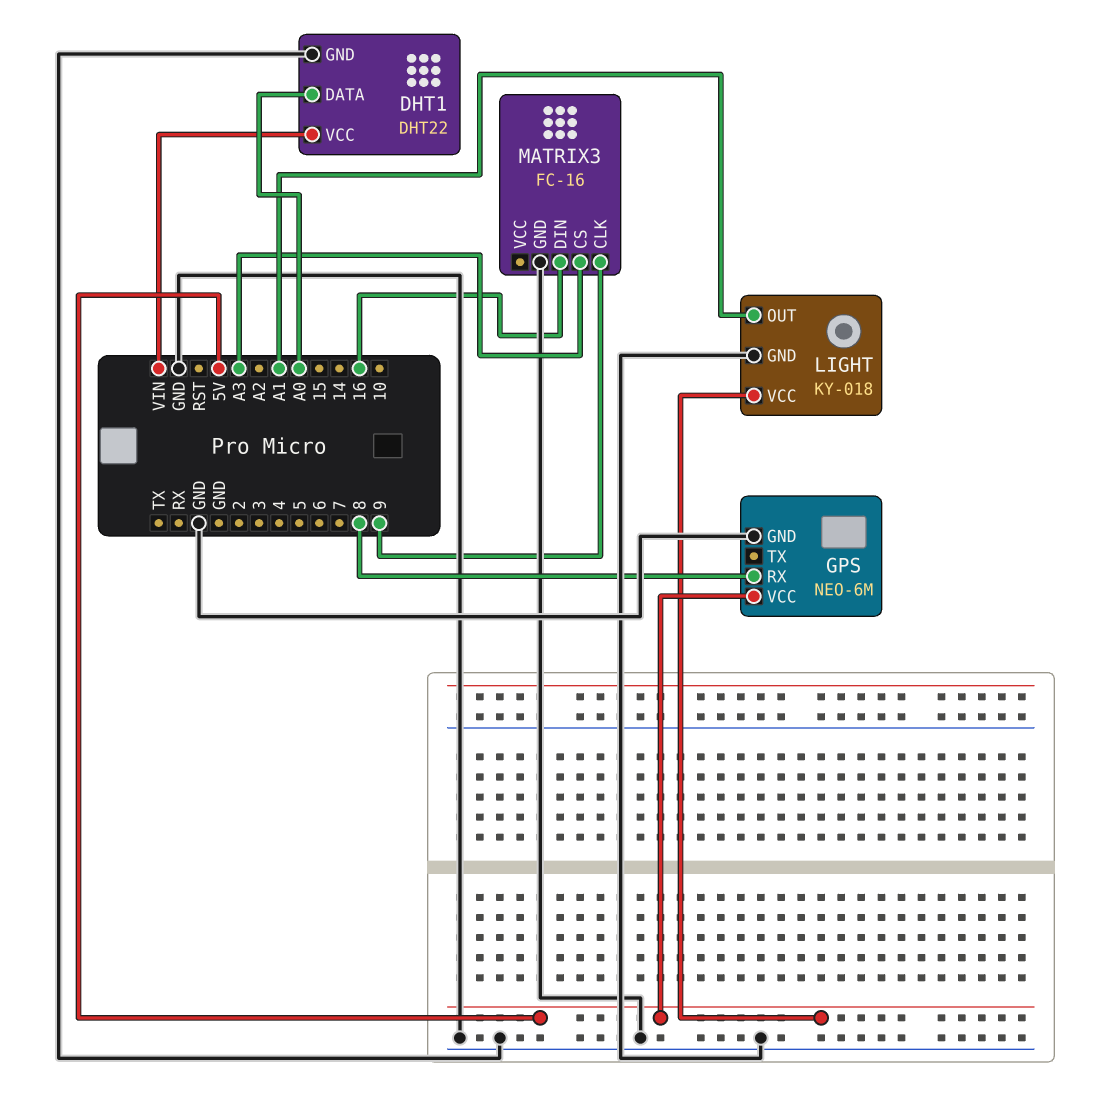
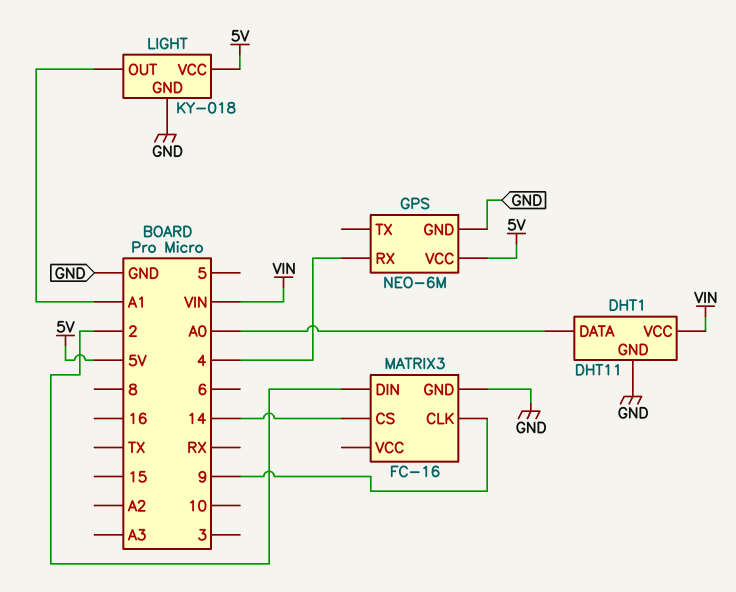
DHT1: DHT22 -> DHT11
GPS pin RX: 8 -> 4
MATRIX3 pin CS: A3 -> 14
MATRIX3 pin DIN: 16 -> 2

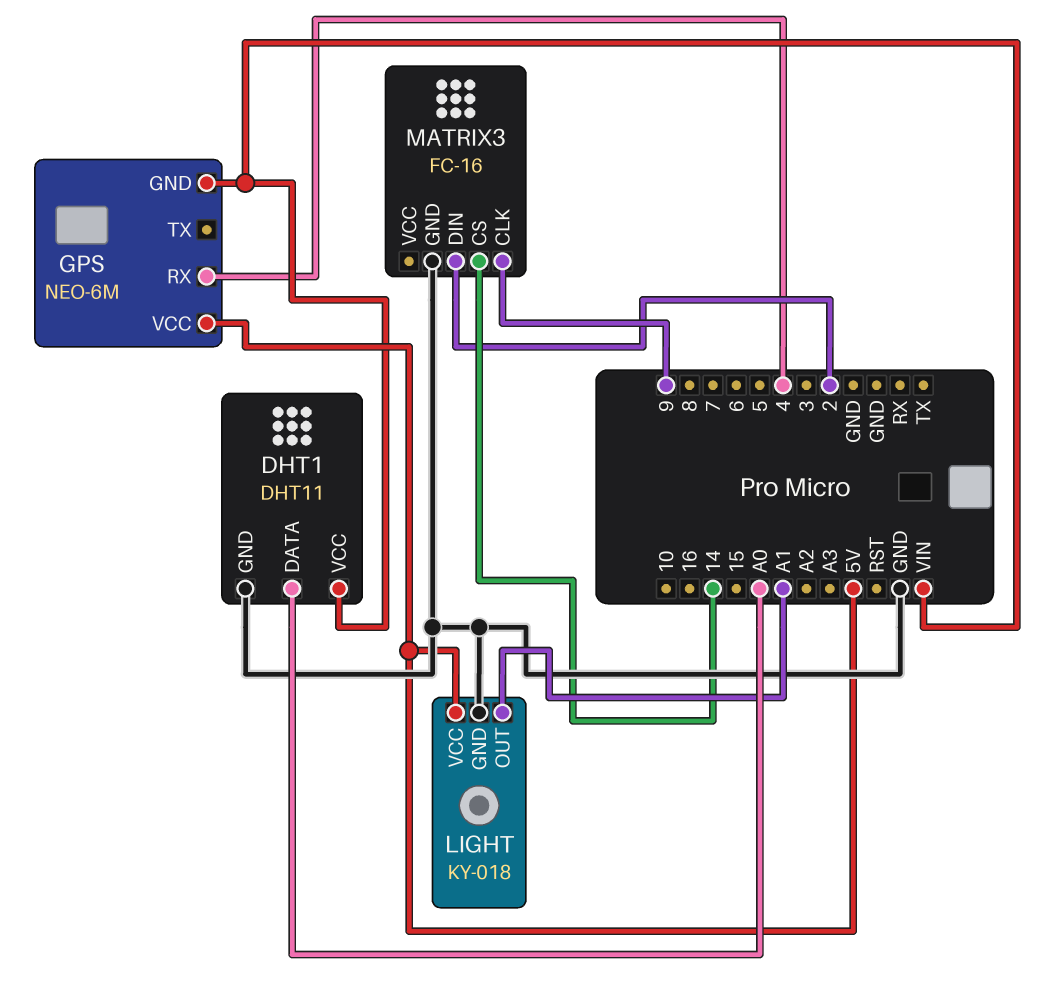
GPS pin GND: GND -> VIN

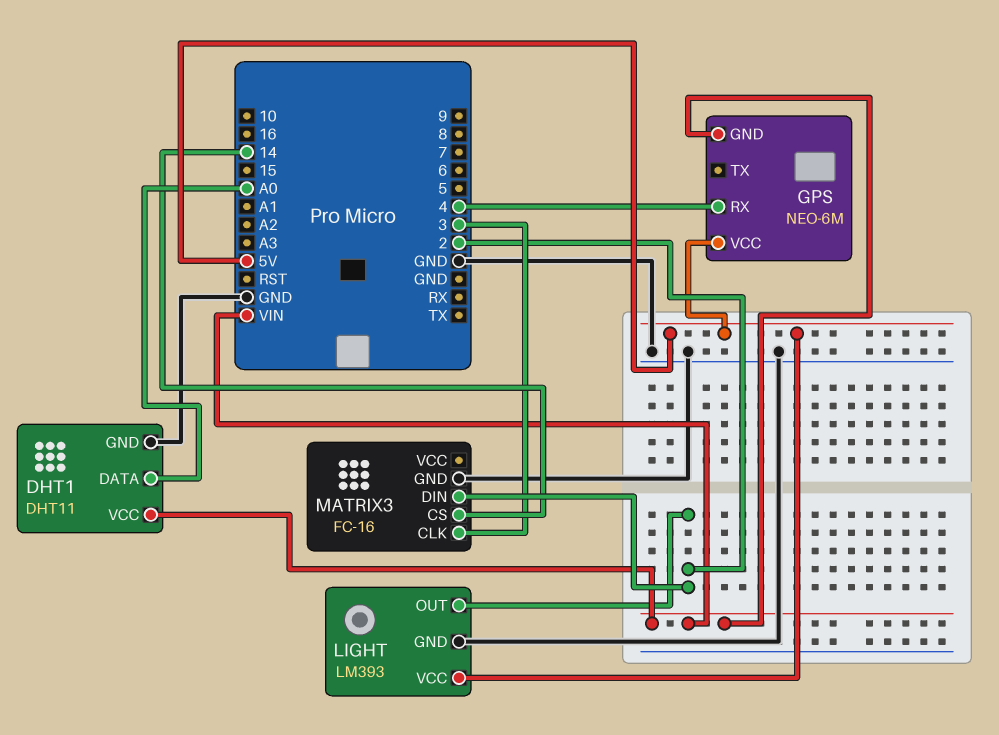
LIGHT: KY-018 -> LM393
LIGHT pin OUT: A1 -> 2
MATRIX3 pin CLK: 9 -> 3

